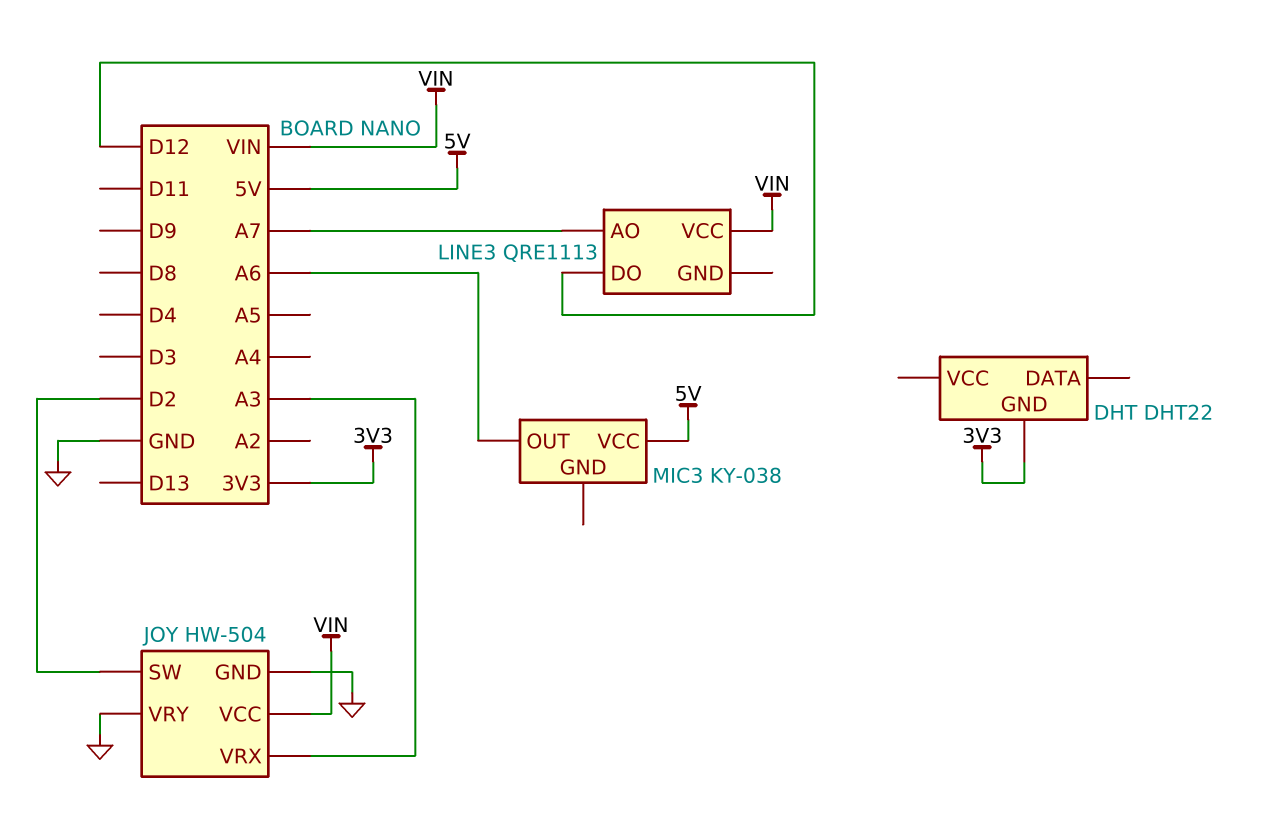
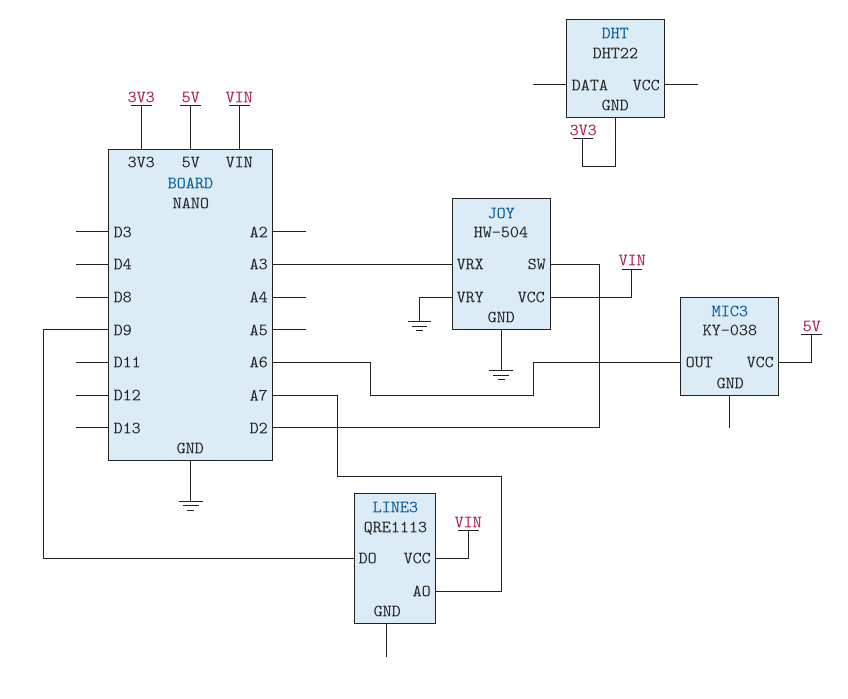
LINE3 pin DO: D12 -> D9

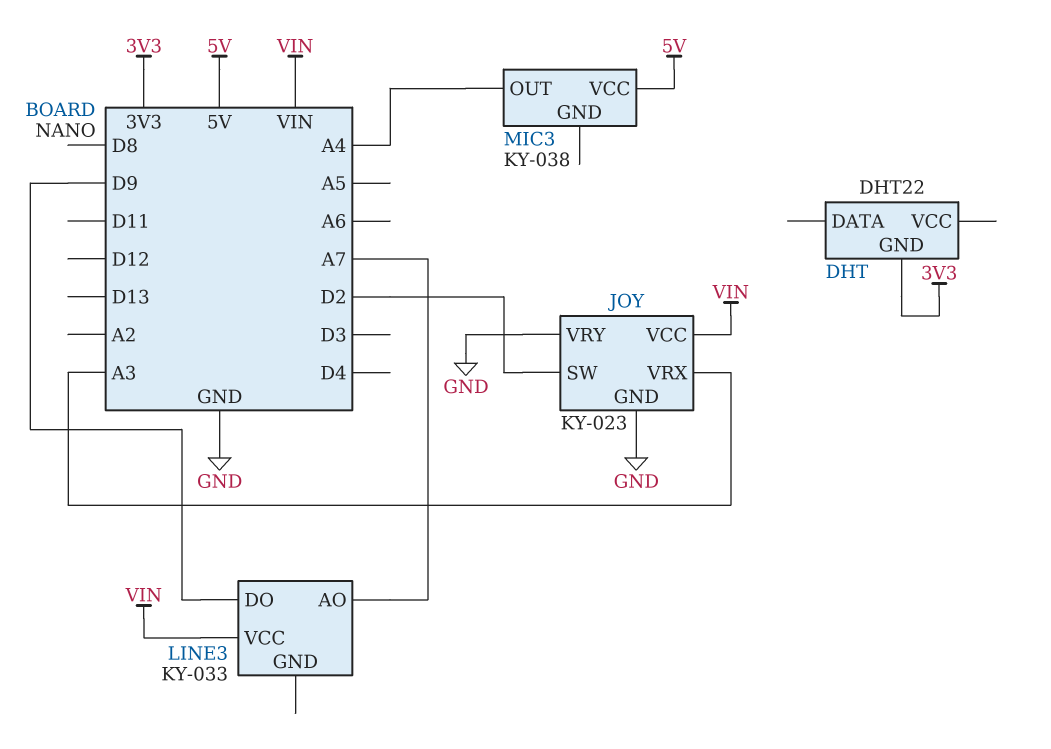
JOY: HW-504 -> KY-023
LINE3: QRE1113 -> KY-033
MIC3 pin OUT: A6 -> A4

